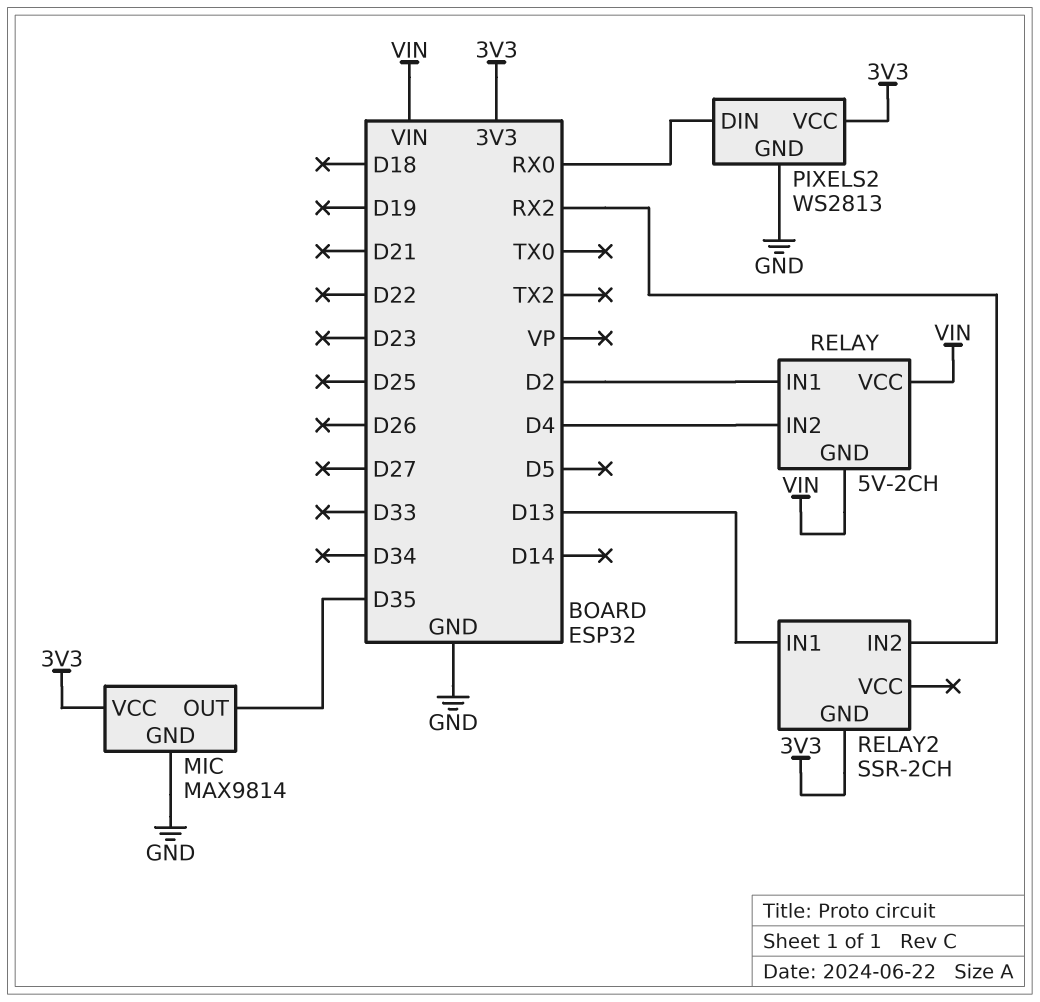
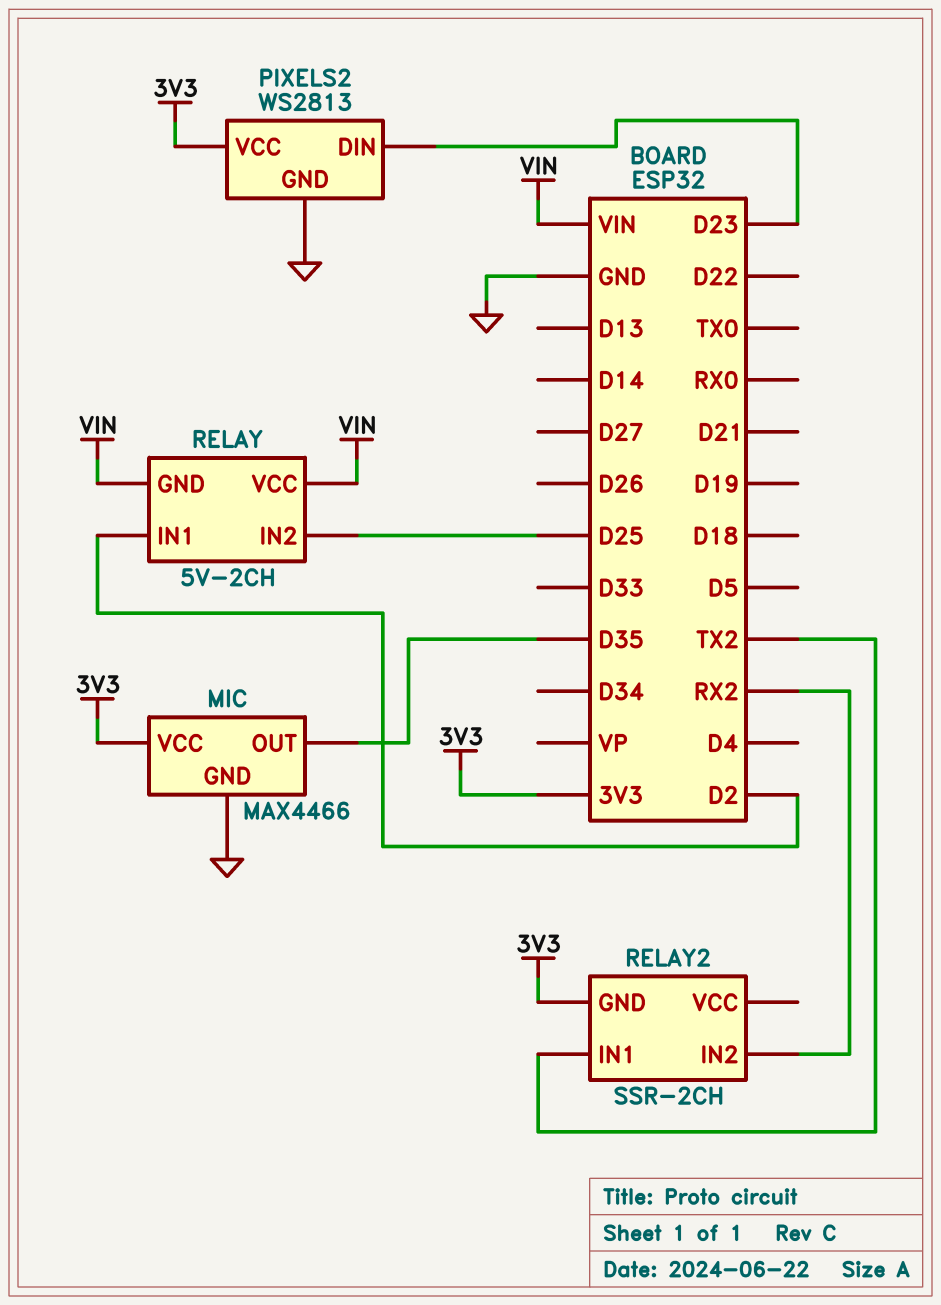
MIC: MAX9814 -> MAX4466
PIXELS2 pin DIN: RX0 -> D23
RELAY pin IN2: D4 -> D25
RELAY2 pin IN1: D13 -> TX2

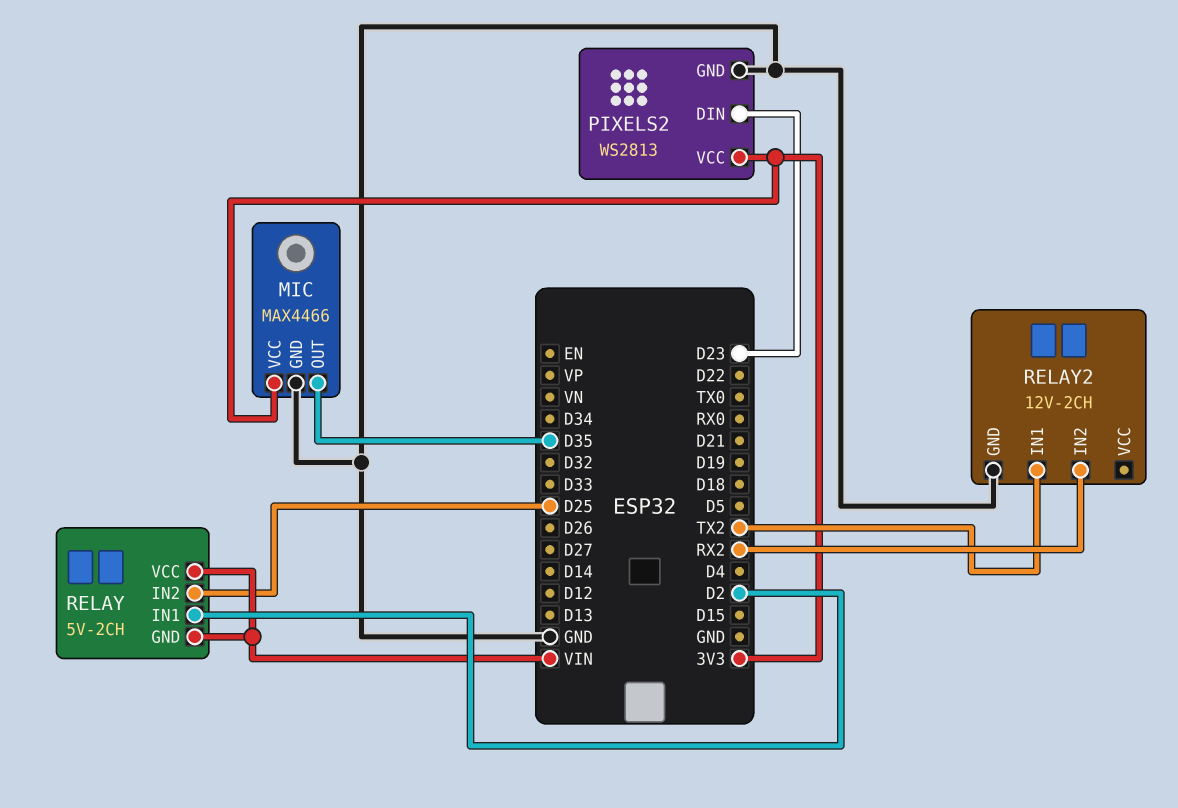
RELAY2: SSR-2CH -> 12V-2CH
RELAY2 pin GND: 3V3 -> GND

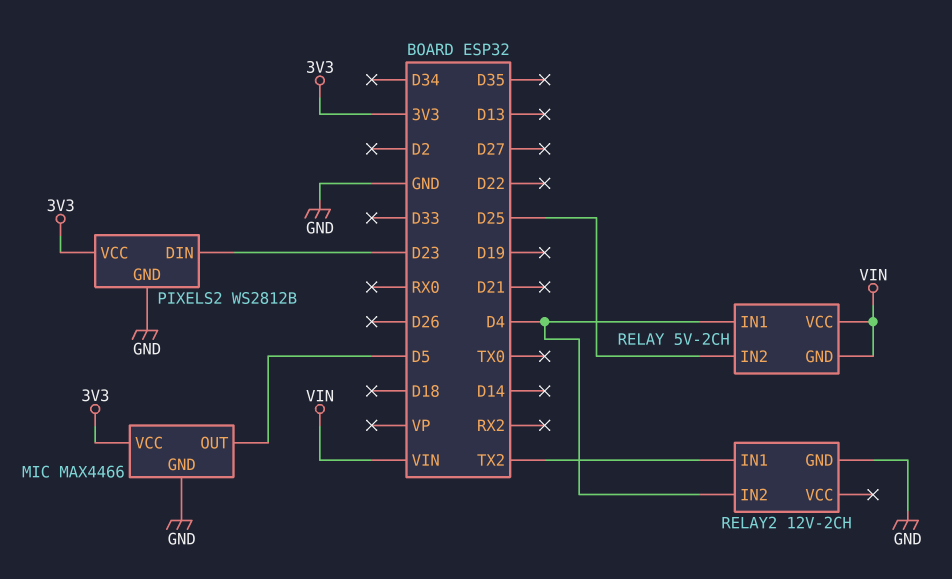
MIC pin OUT: D35 -> D5
PIXELS2: WS2813 -> WS2812B
RELAY pin IN1: D2 -> D4
RELAY2 pin IN2: RX2 -> D4

